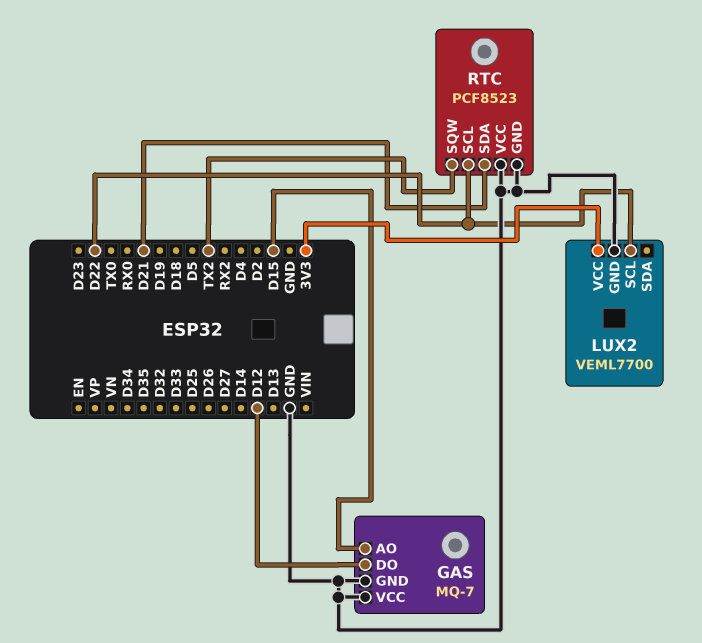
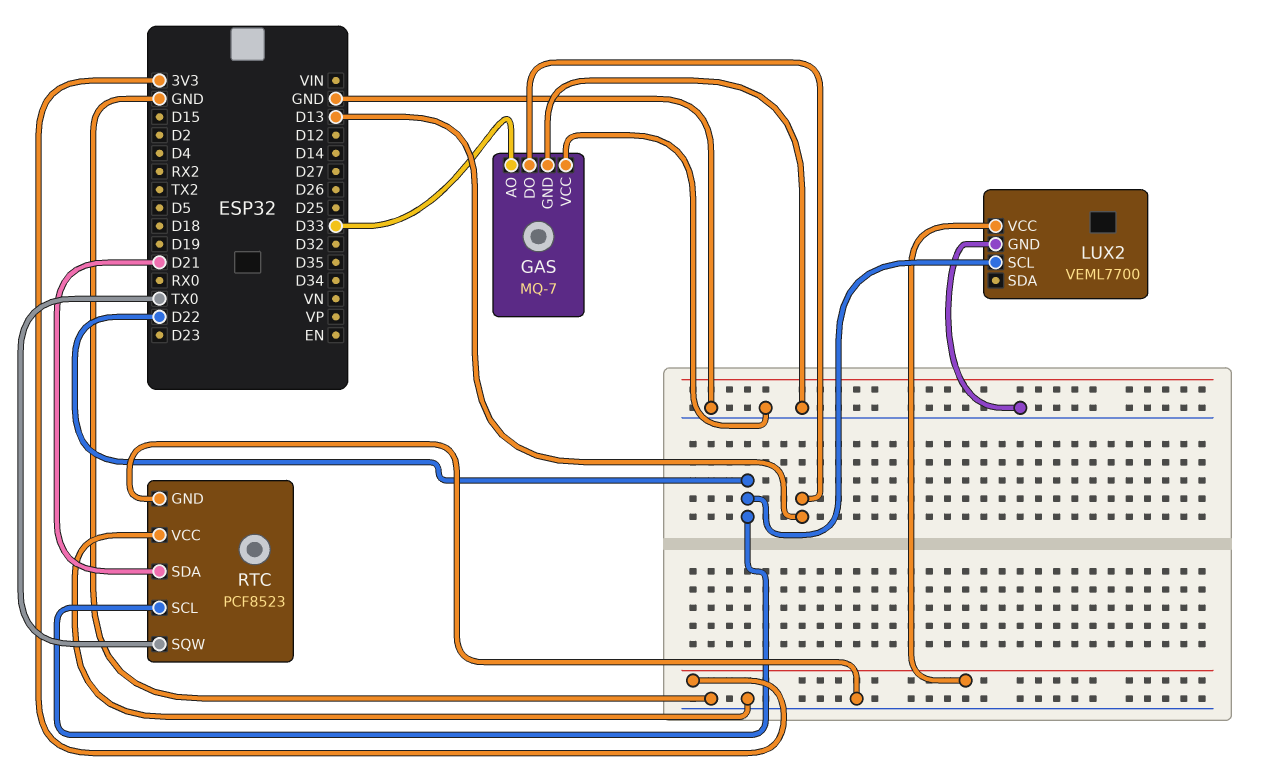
GAS pin AO: D15 -> D33
GAS pin DO: D12 -> D13
RTC pin SQW: TX2 -> TX0

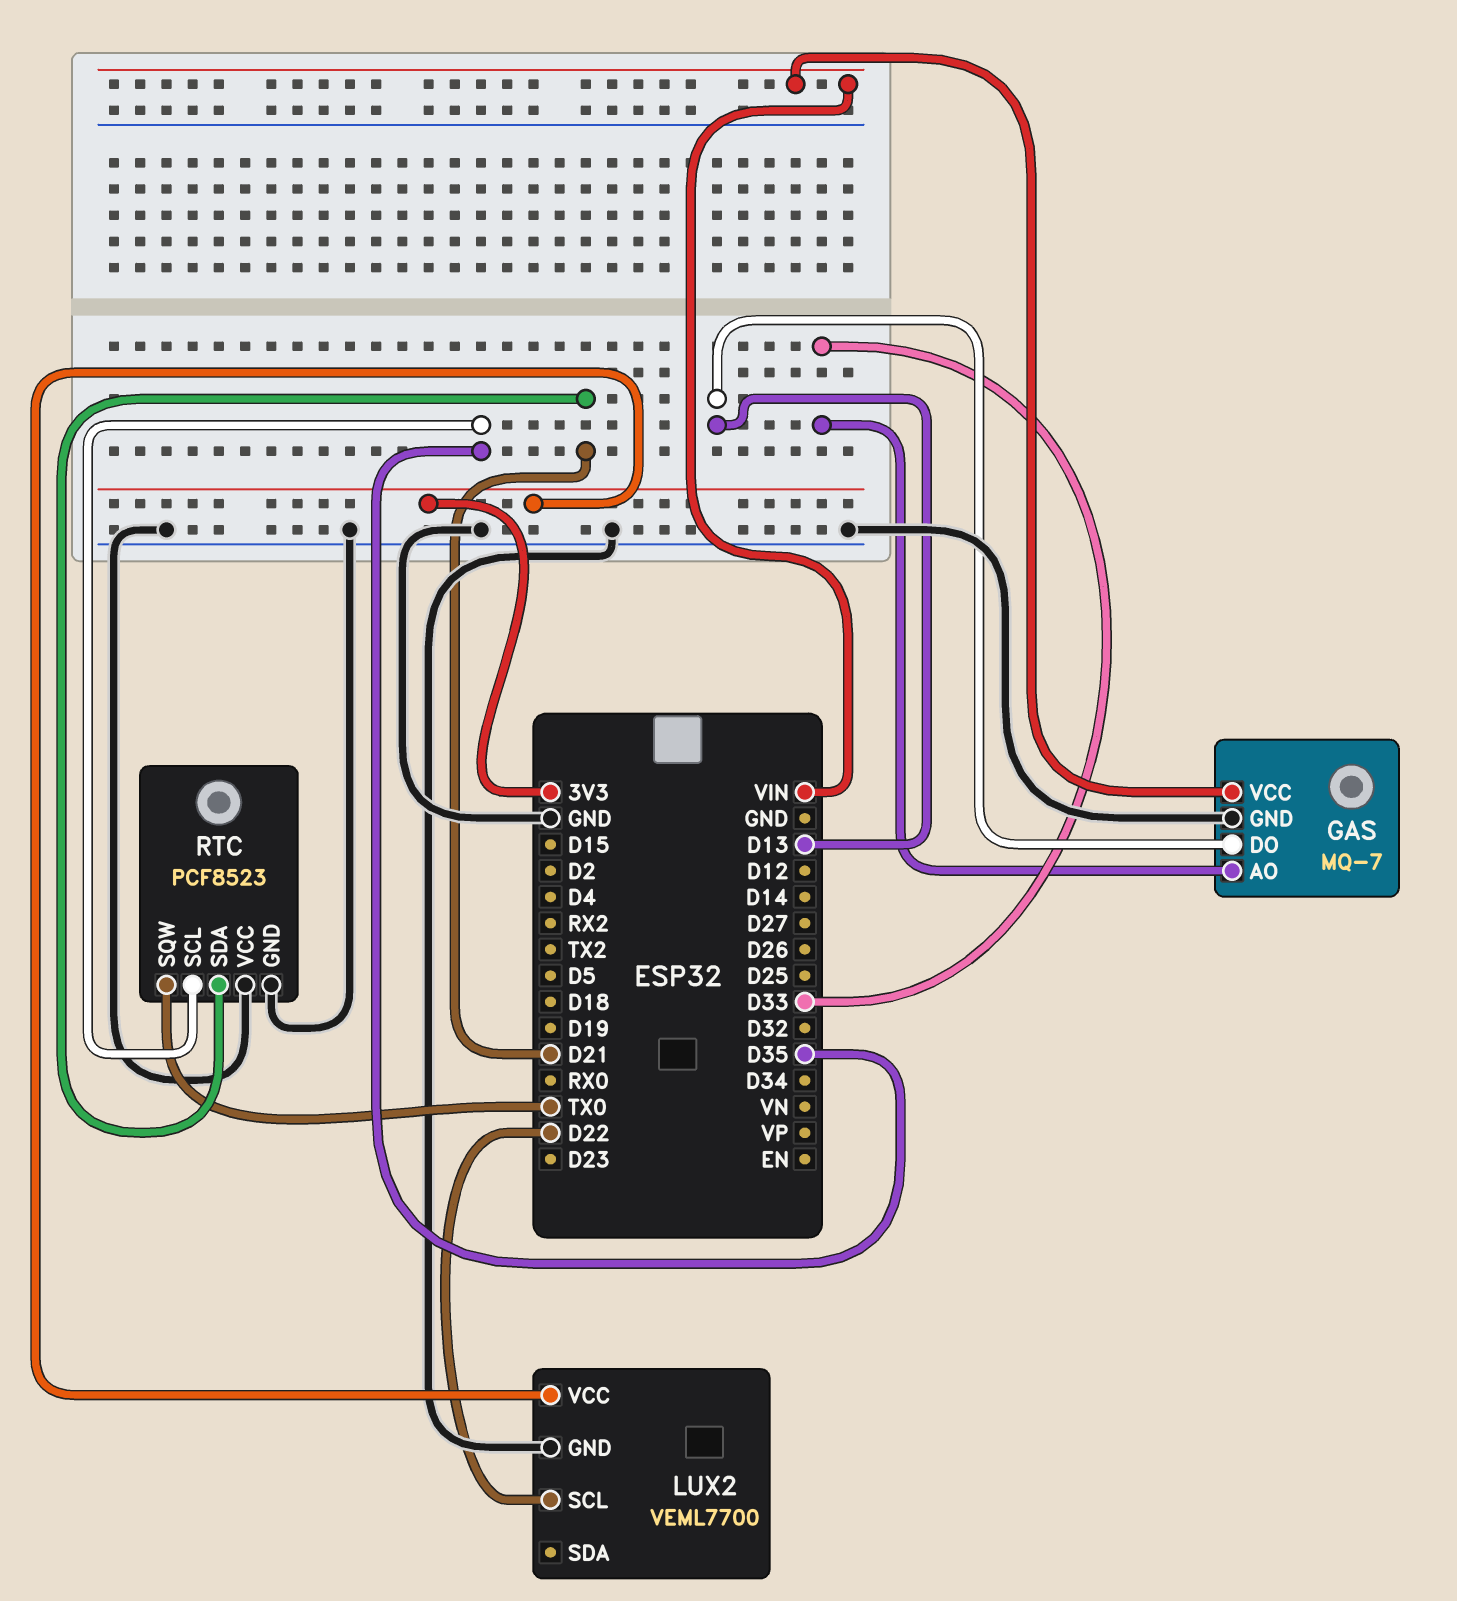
GAS pin VCC: GND -> VIN
RTC pin SCL: D22 -> D35

